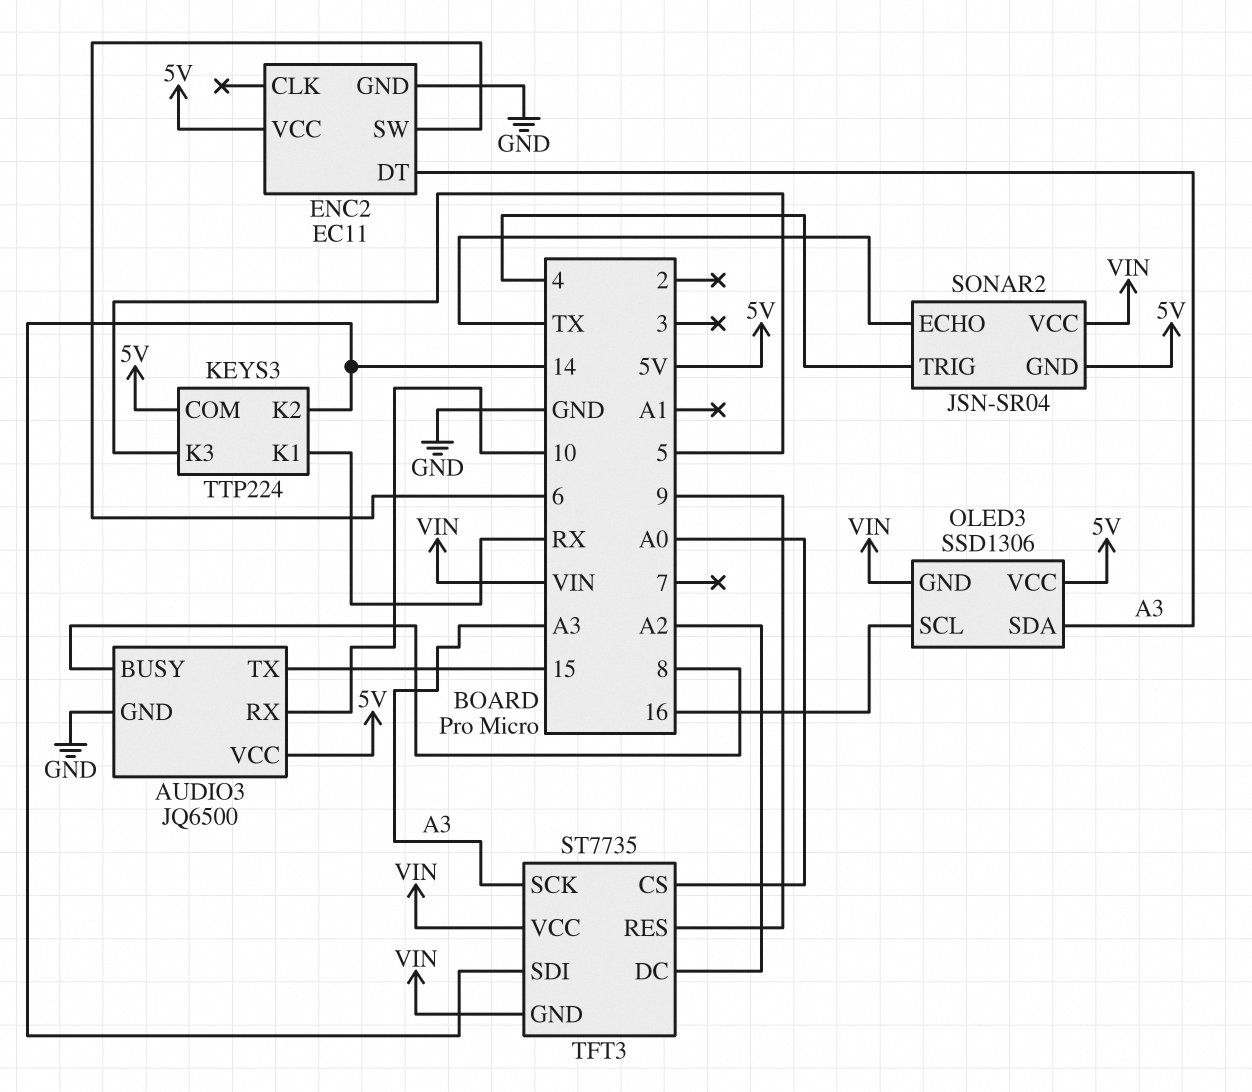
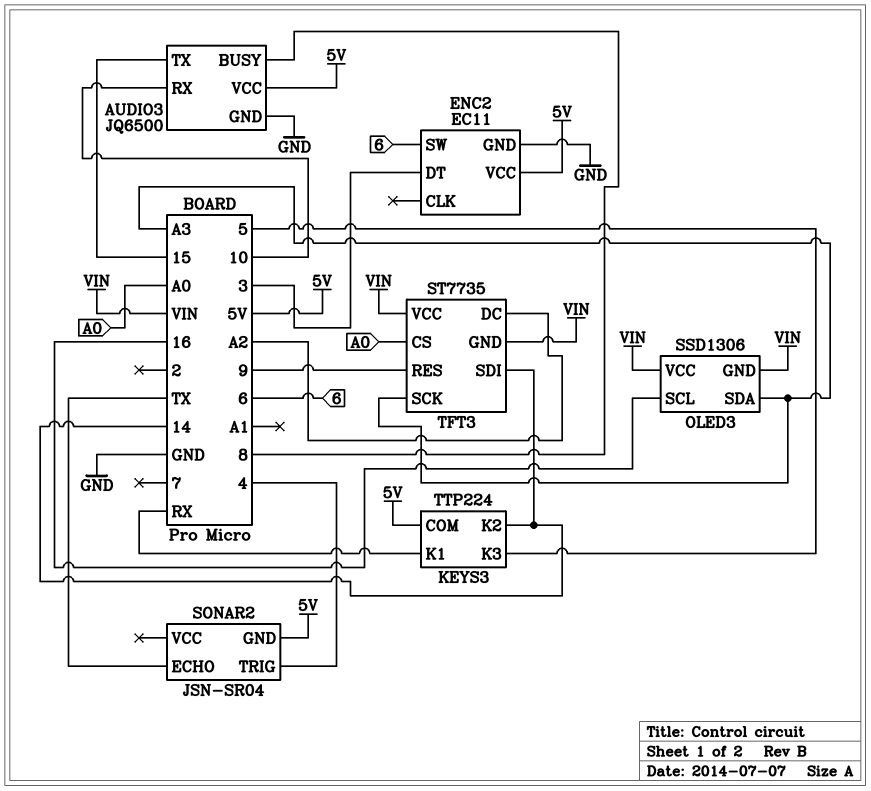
ENC2 pin DT: A3 -> 3
OLED3 pin VCC: 5V -> VIN
SONAR2 pin VCC: VIN -> none

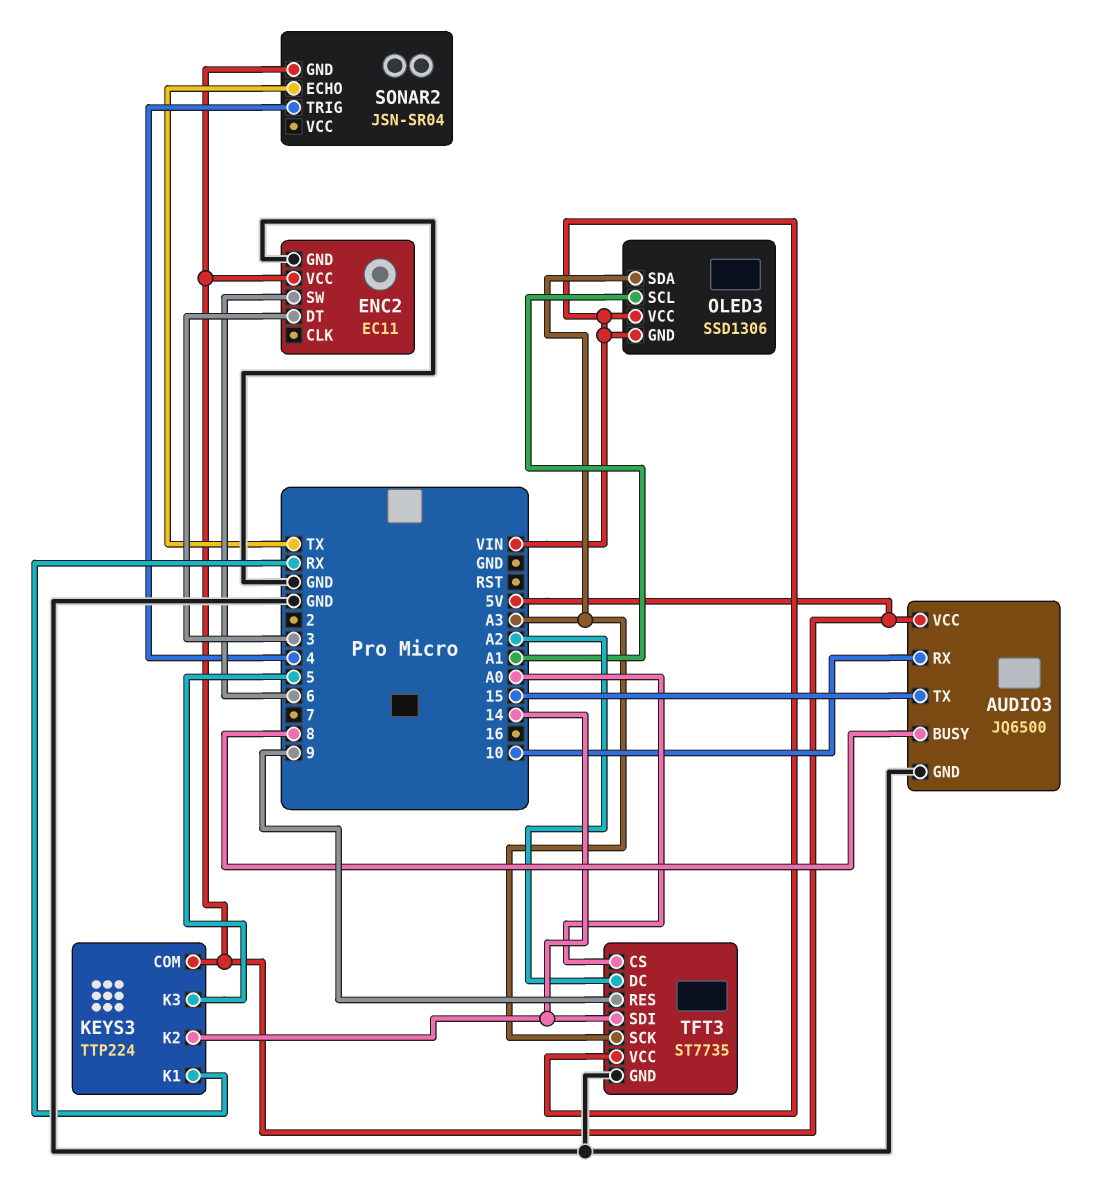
OLED3 pin SCL: 16 -> A1
TFT3 pin GND: VIN -> GND

